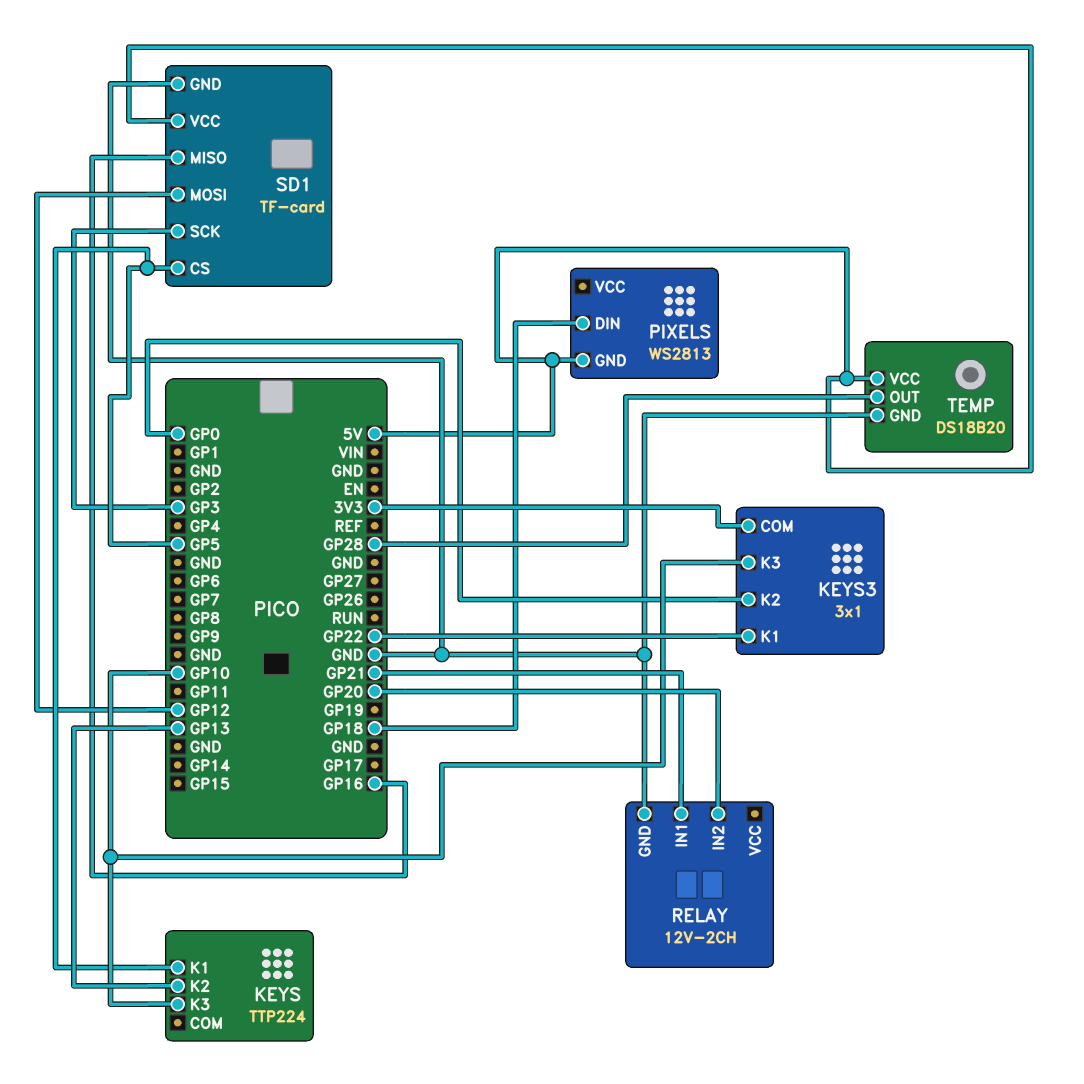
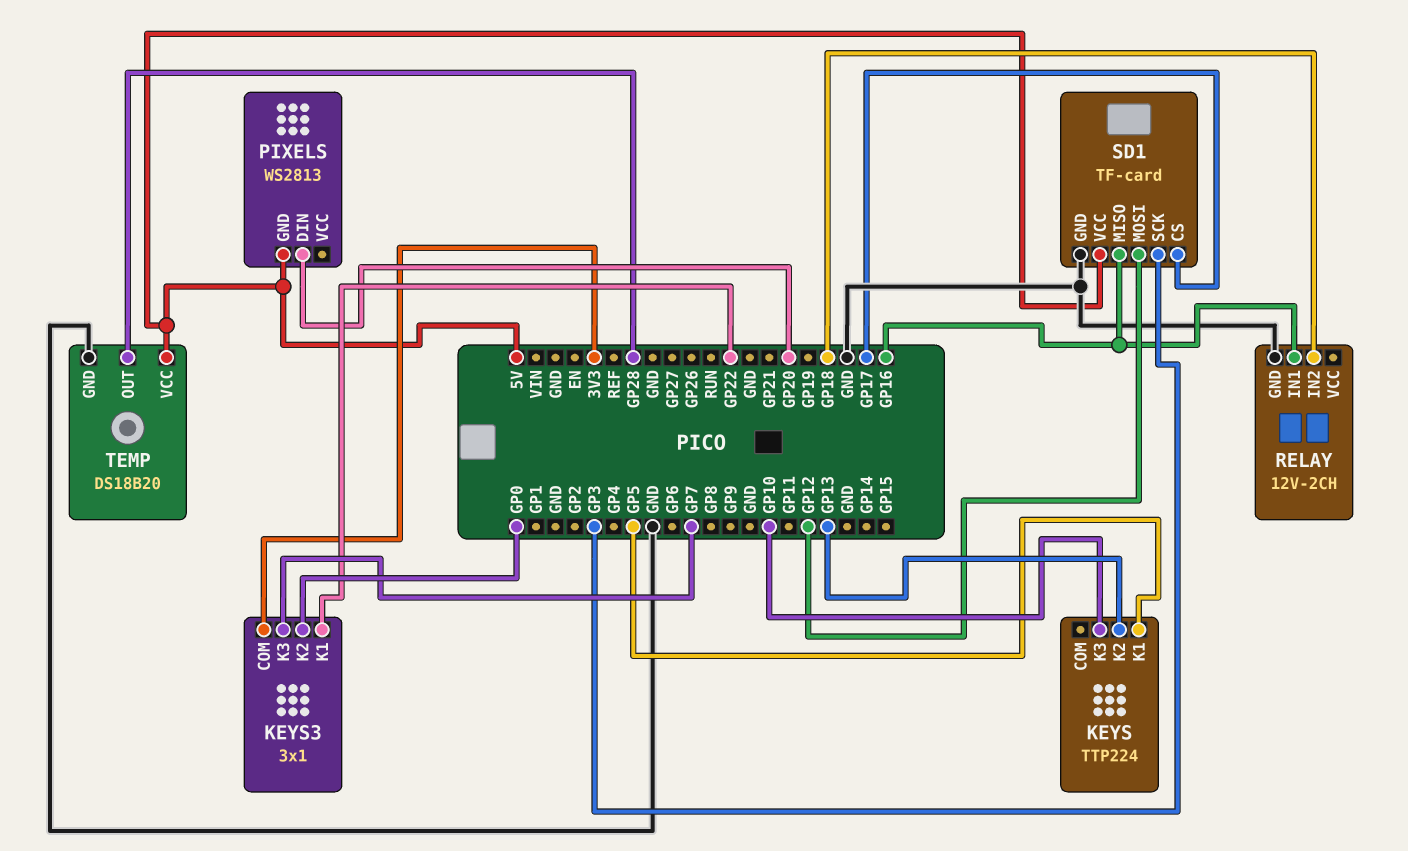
KEYS3 pin K3: GP10 -> GP7
PIXELS pin DIN: GP18 -> GP20
RELAY pin IN1: GP21 -> GP16
RELAY pin IN2: GP20 -> GP18
SD1 pin CS: GP5 -> GP17

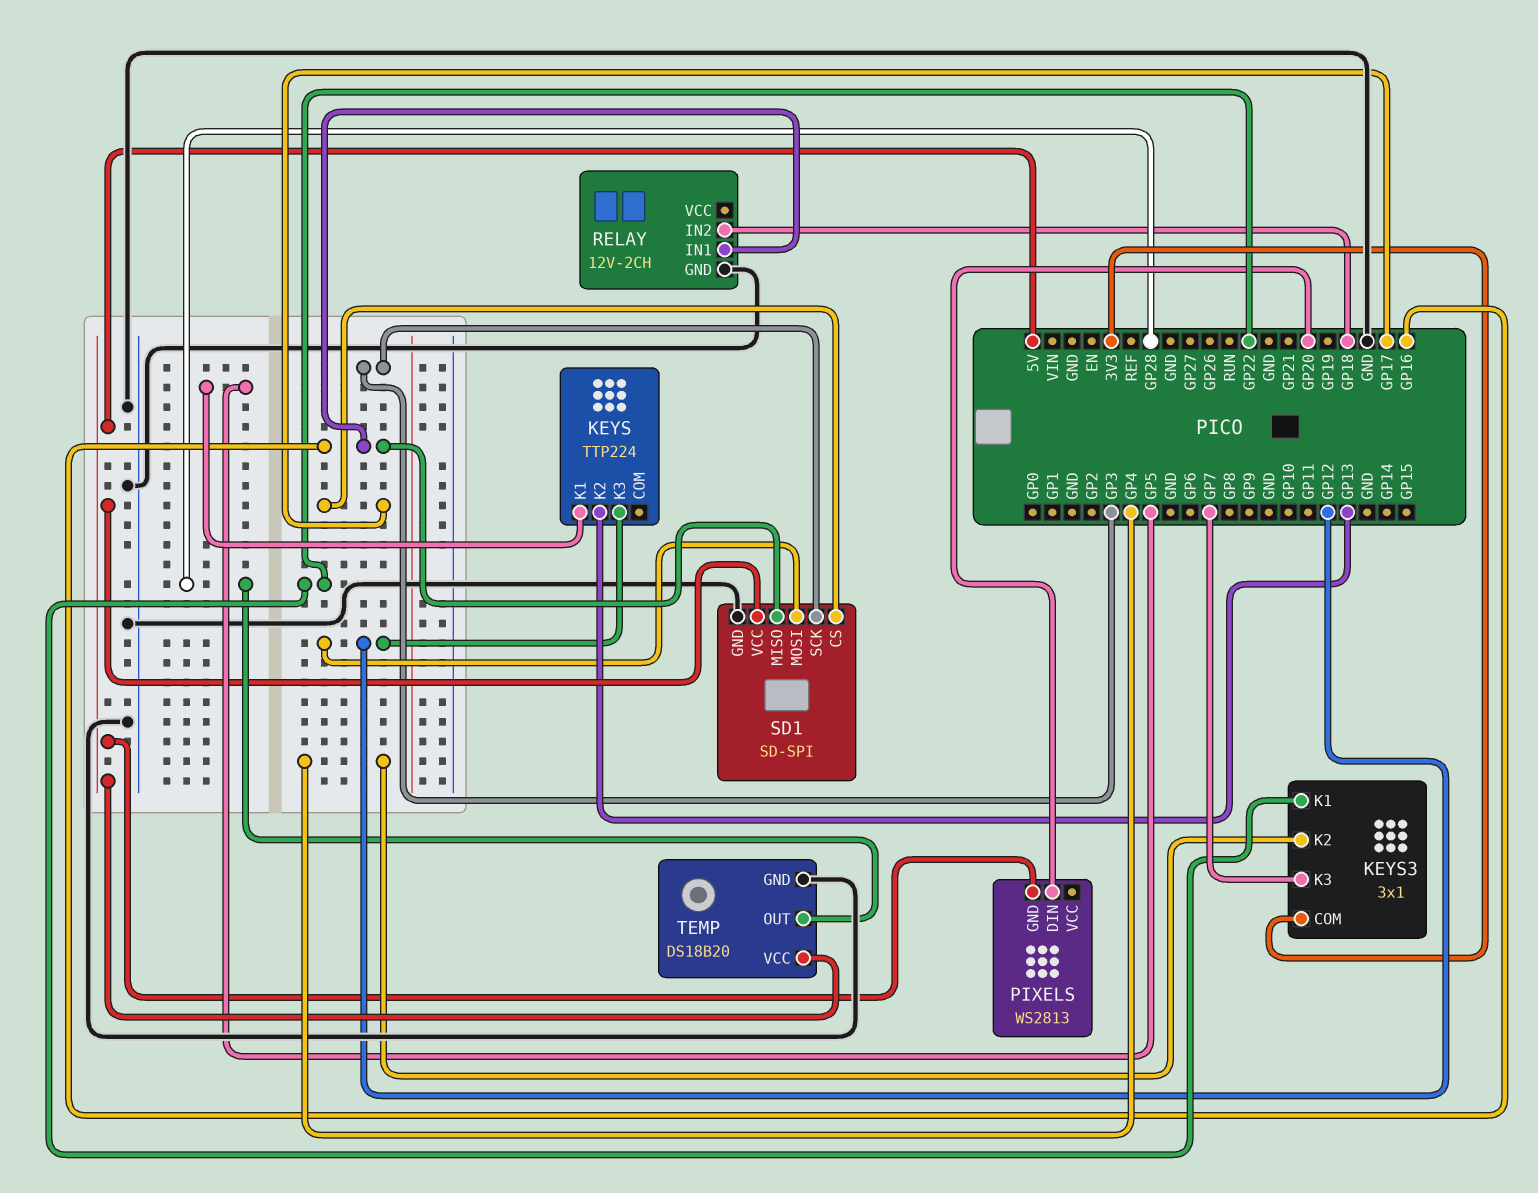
KEYS pin K3: GP10 -> GP12
KEYS3 pin K2: GP0 -> GP4
SD1: TF-card -> SD-SPI

